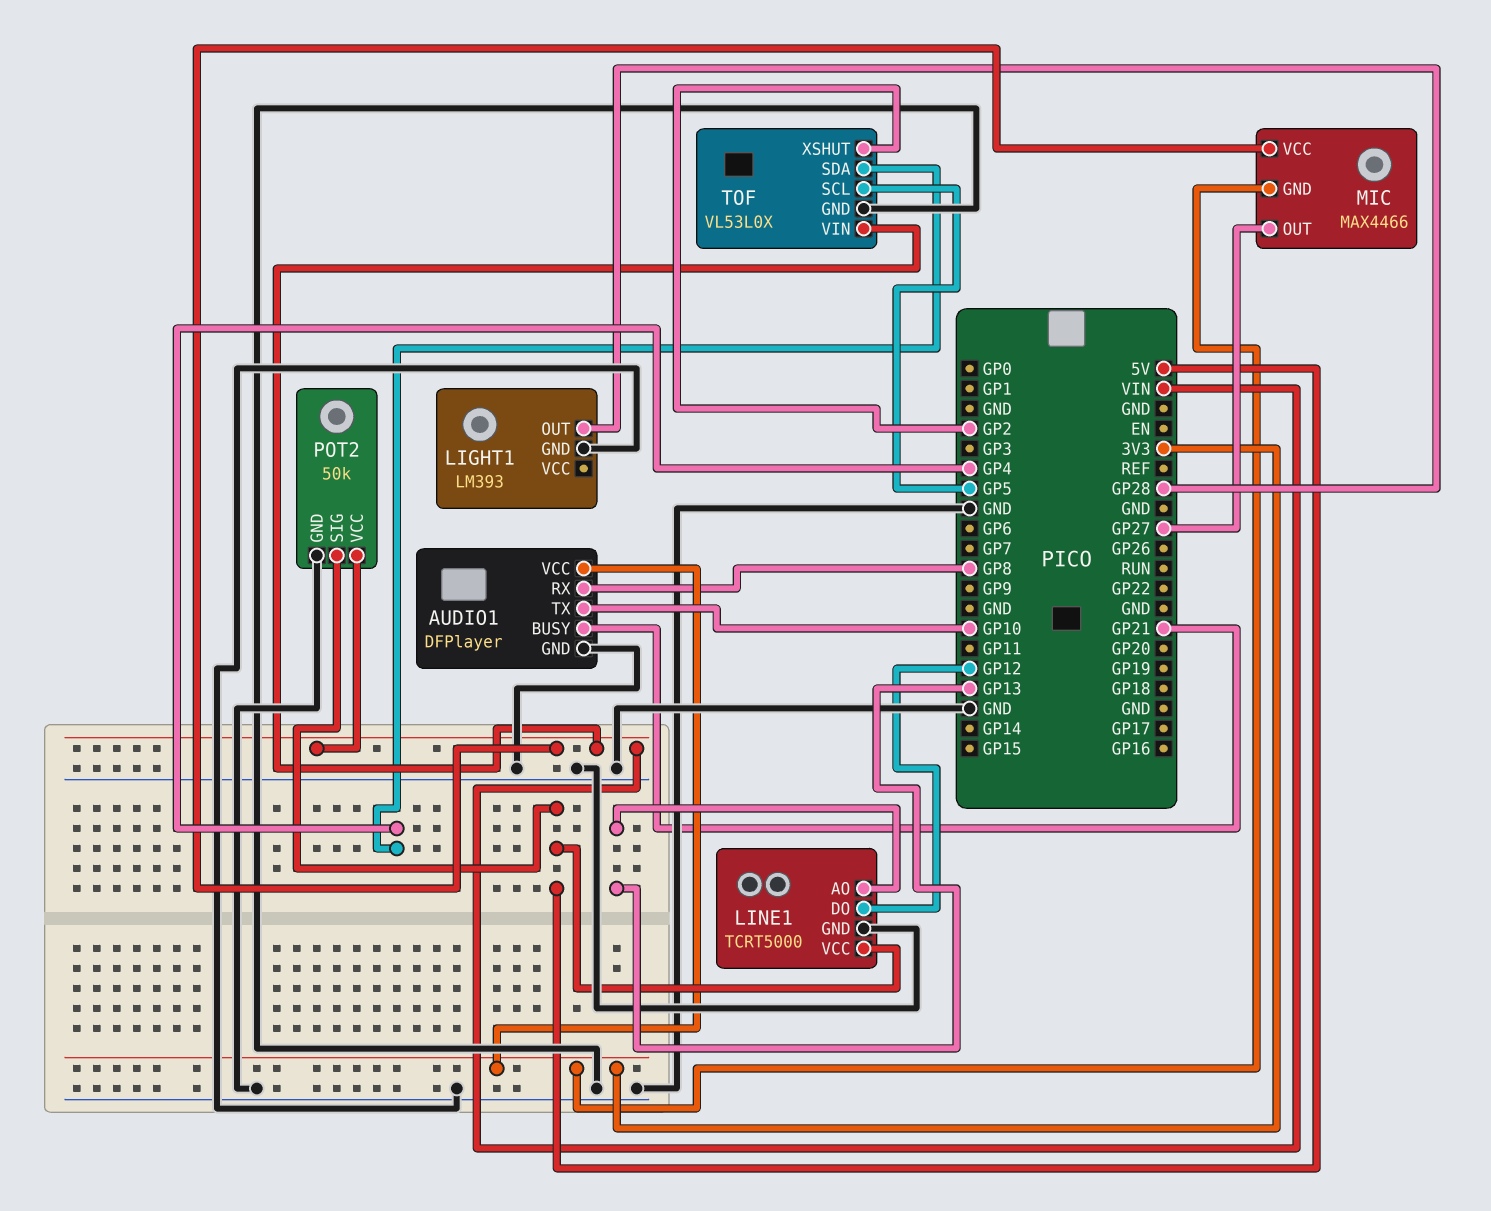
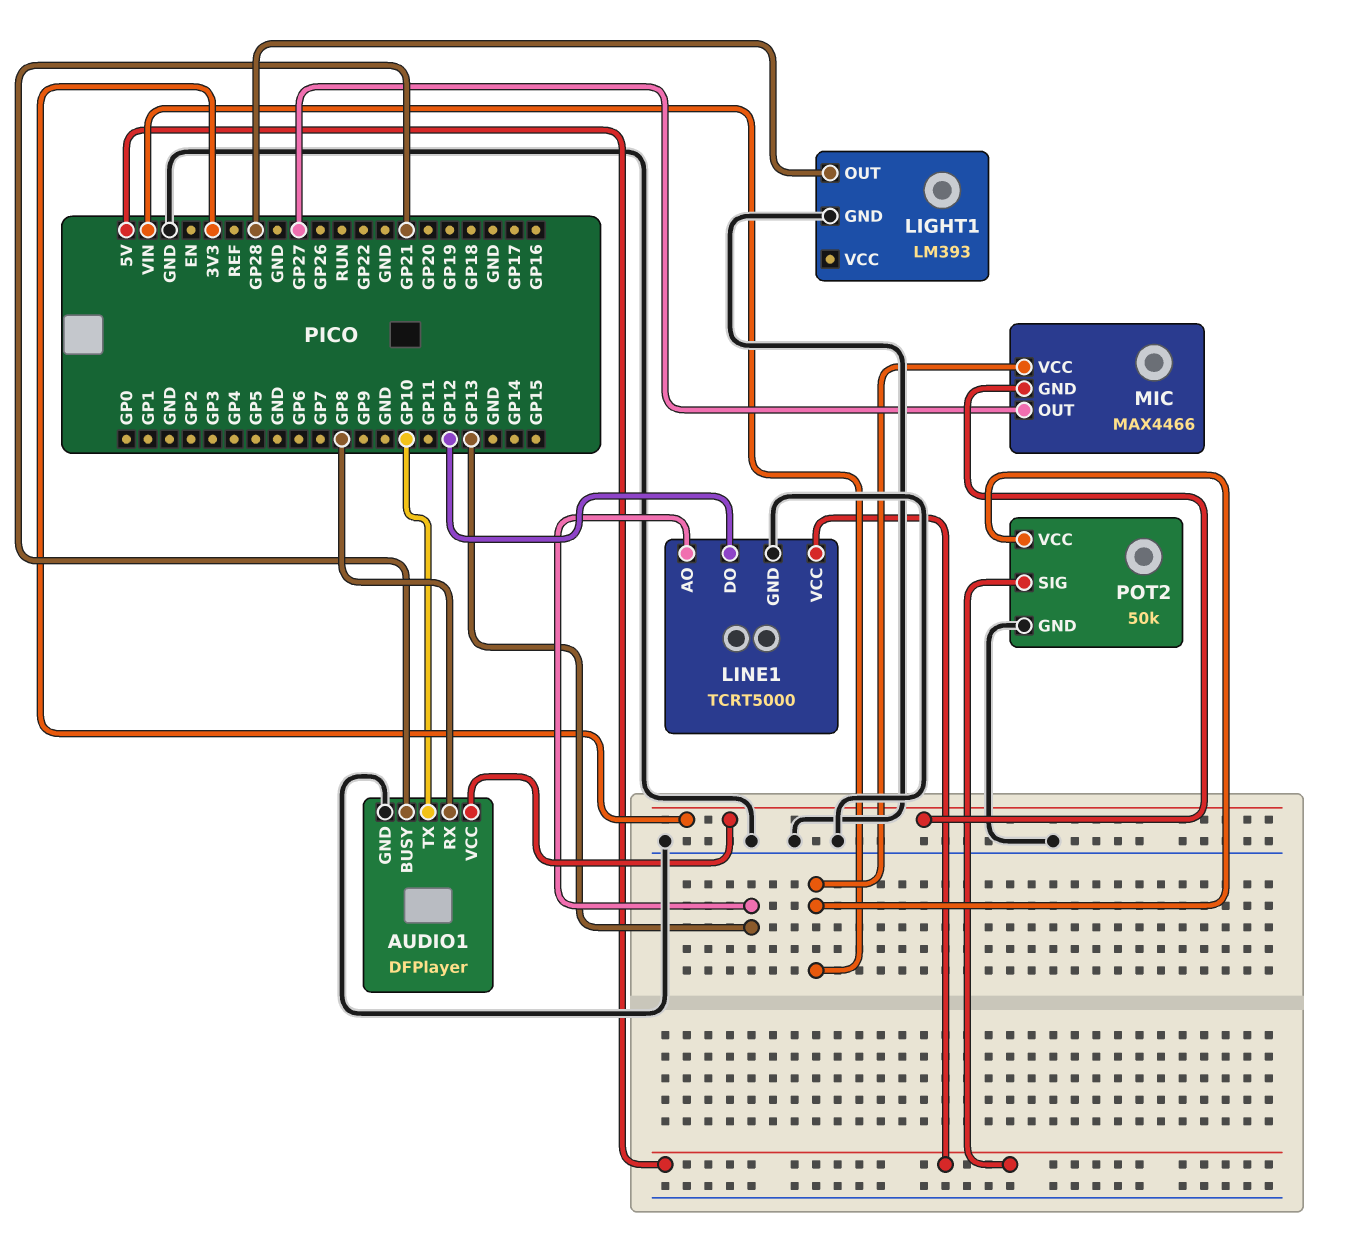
TOF: VL53L0X -> none
TOF pin GND: GND -> none
TOF pin SCL: GP5 -> none
TOF pin SDA: GP4 -> none
TOF pin VIN: VIN -> none
TOF pin XSHUT: GP2 -> none

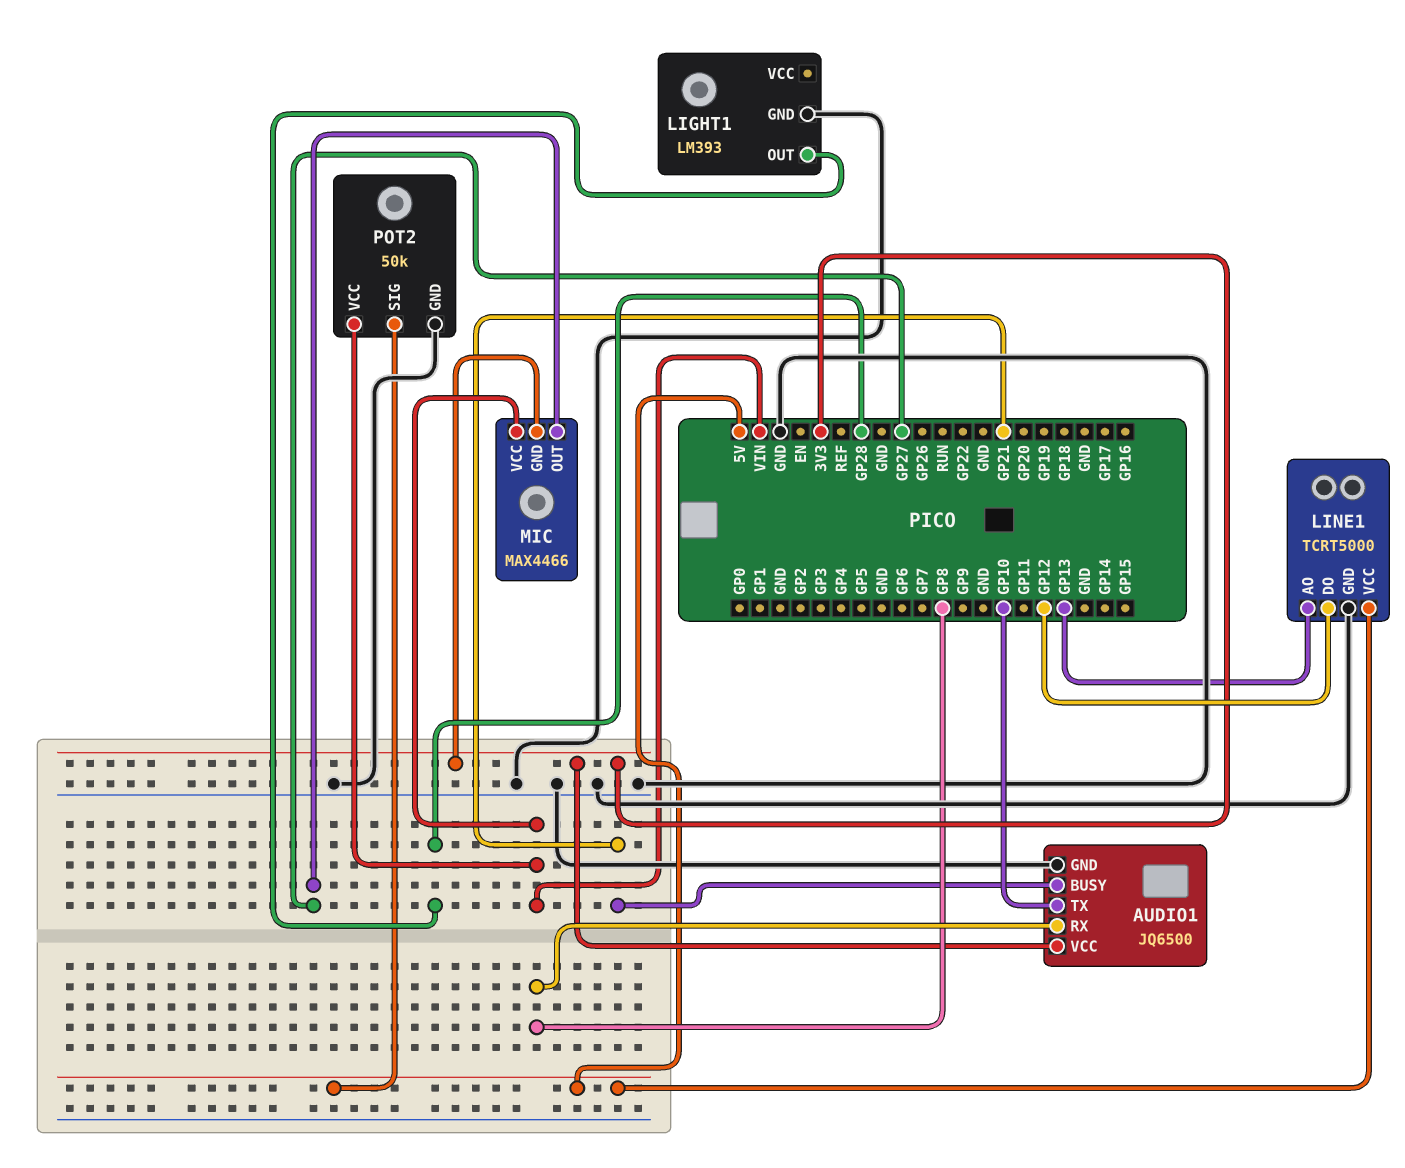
AUDIO1: DFPlayer -> JQ6500

